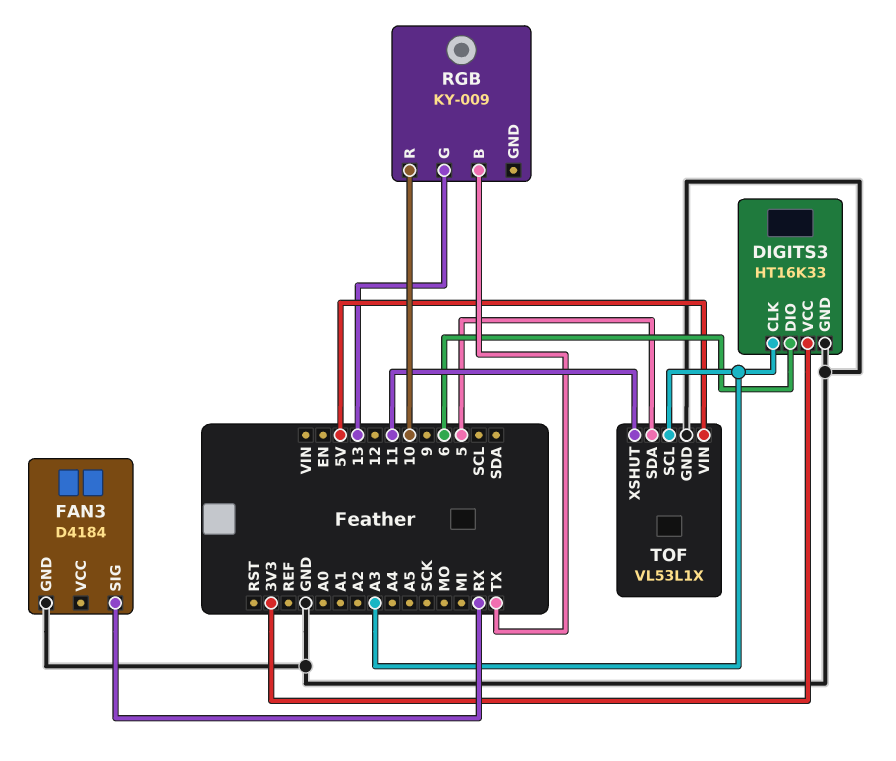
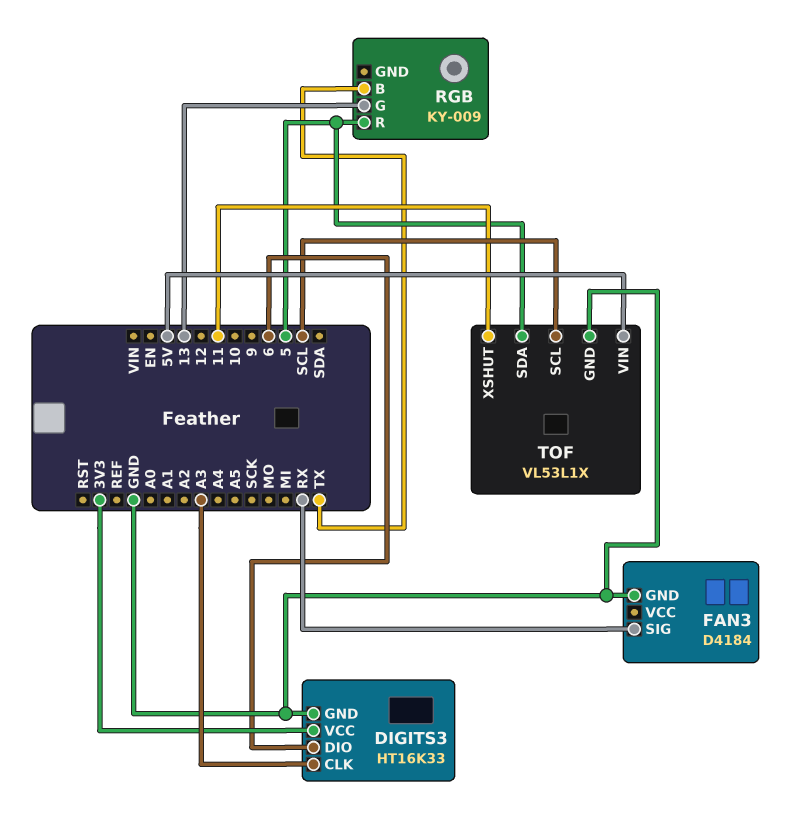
RGB pin R: 10 -> 5
TOF pin SCL: A3 -> SCL

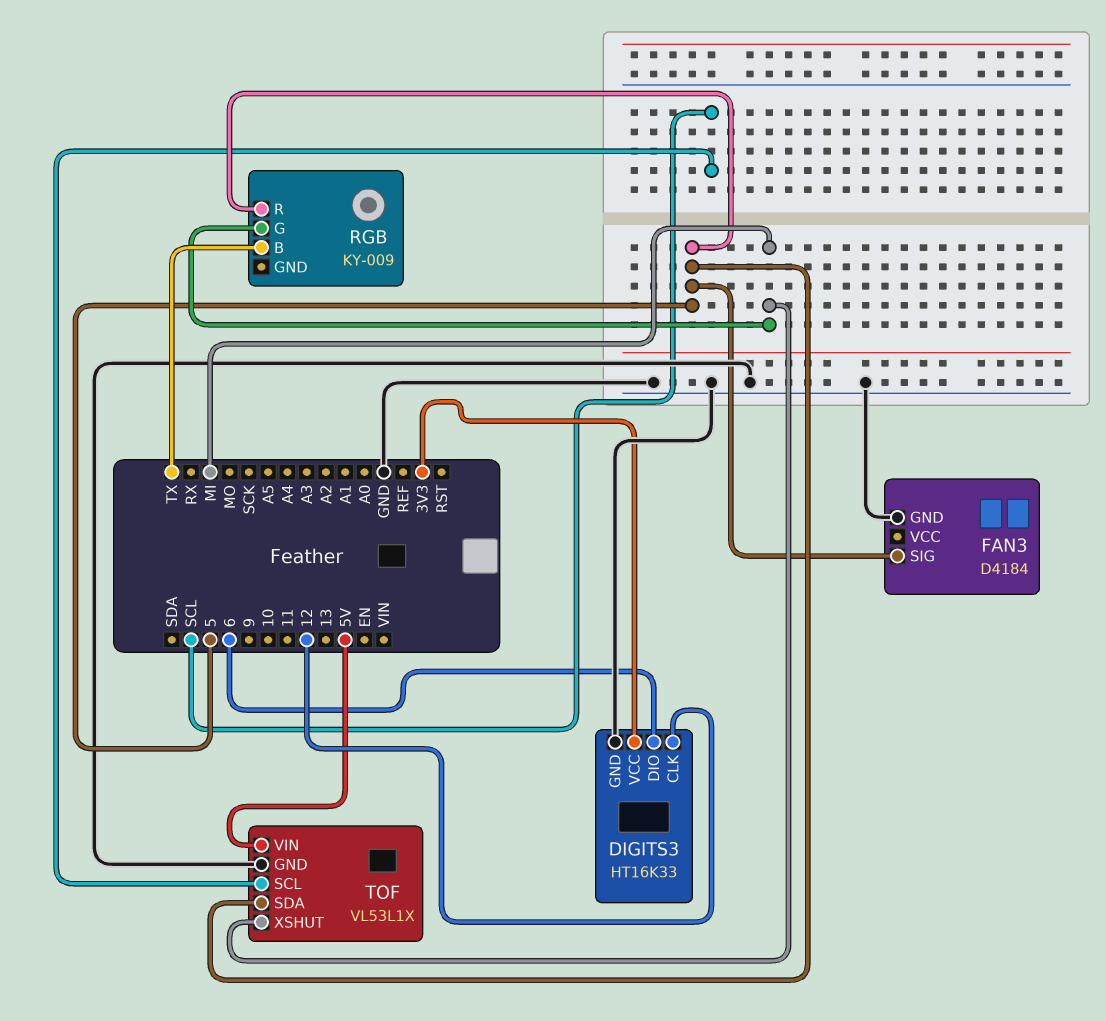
DIGITS3 pin CLK: A3 -> 12
FAN3 pin SIG: RX -> 5
RGB pin G: 13 -> MI
TOF pin XSHUT: 11 -> MI

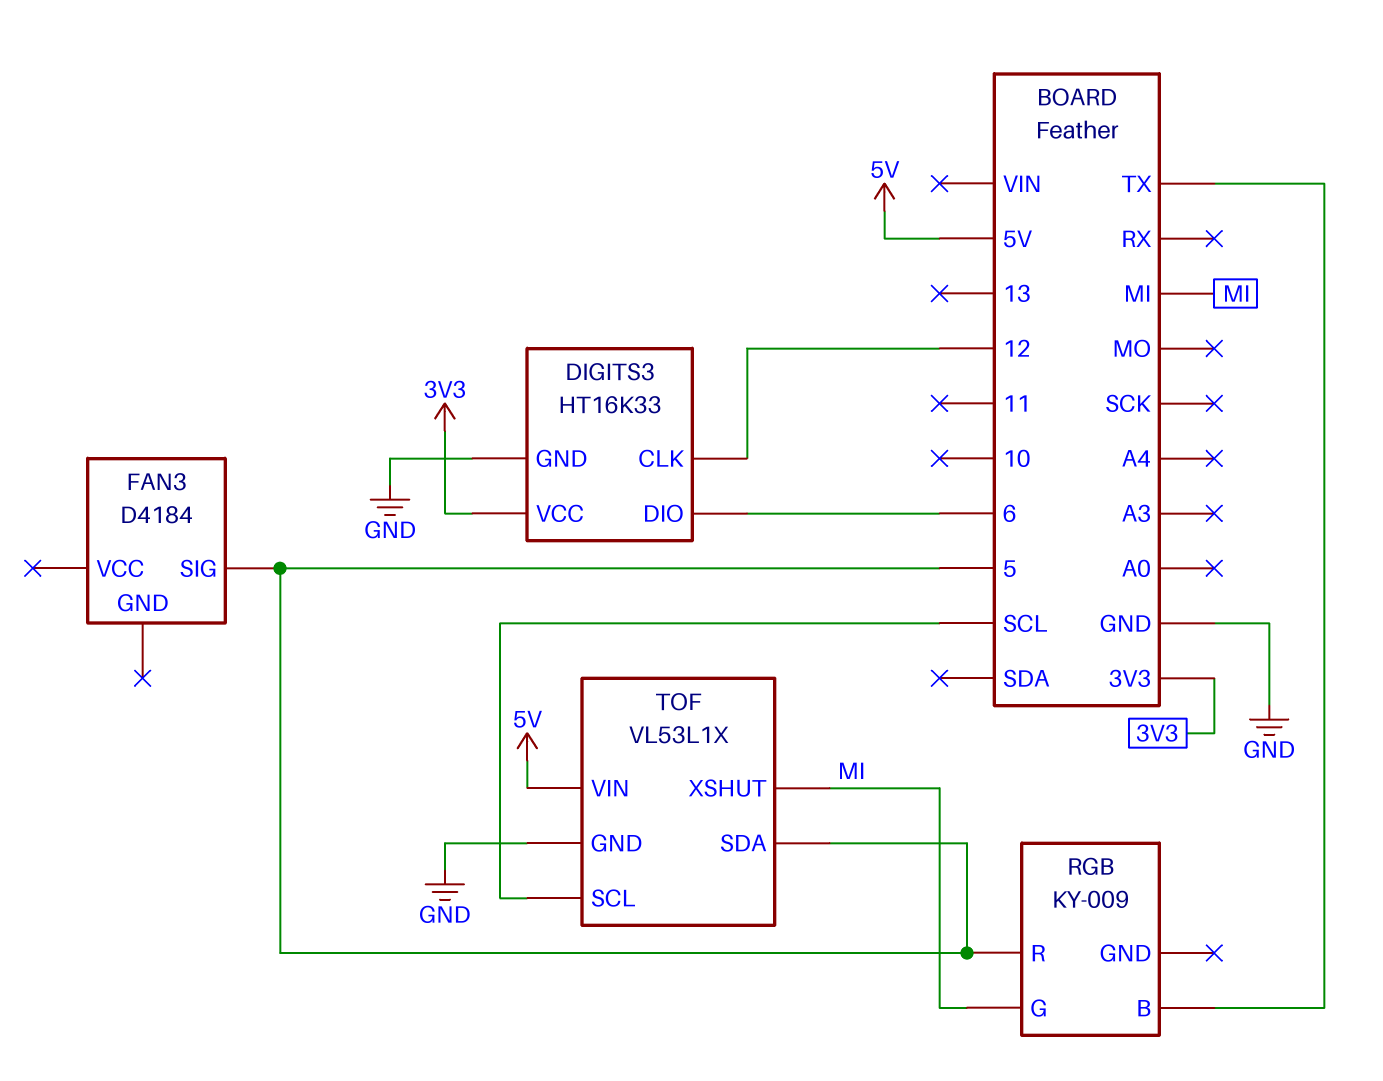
FAN3 pin GND: GND -> none

